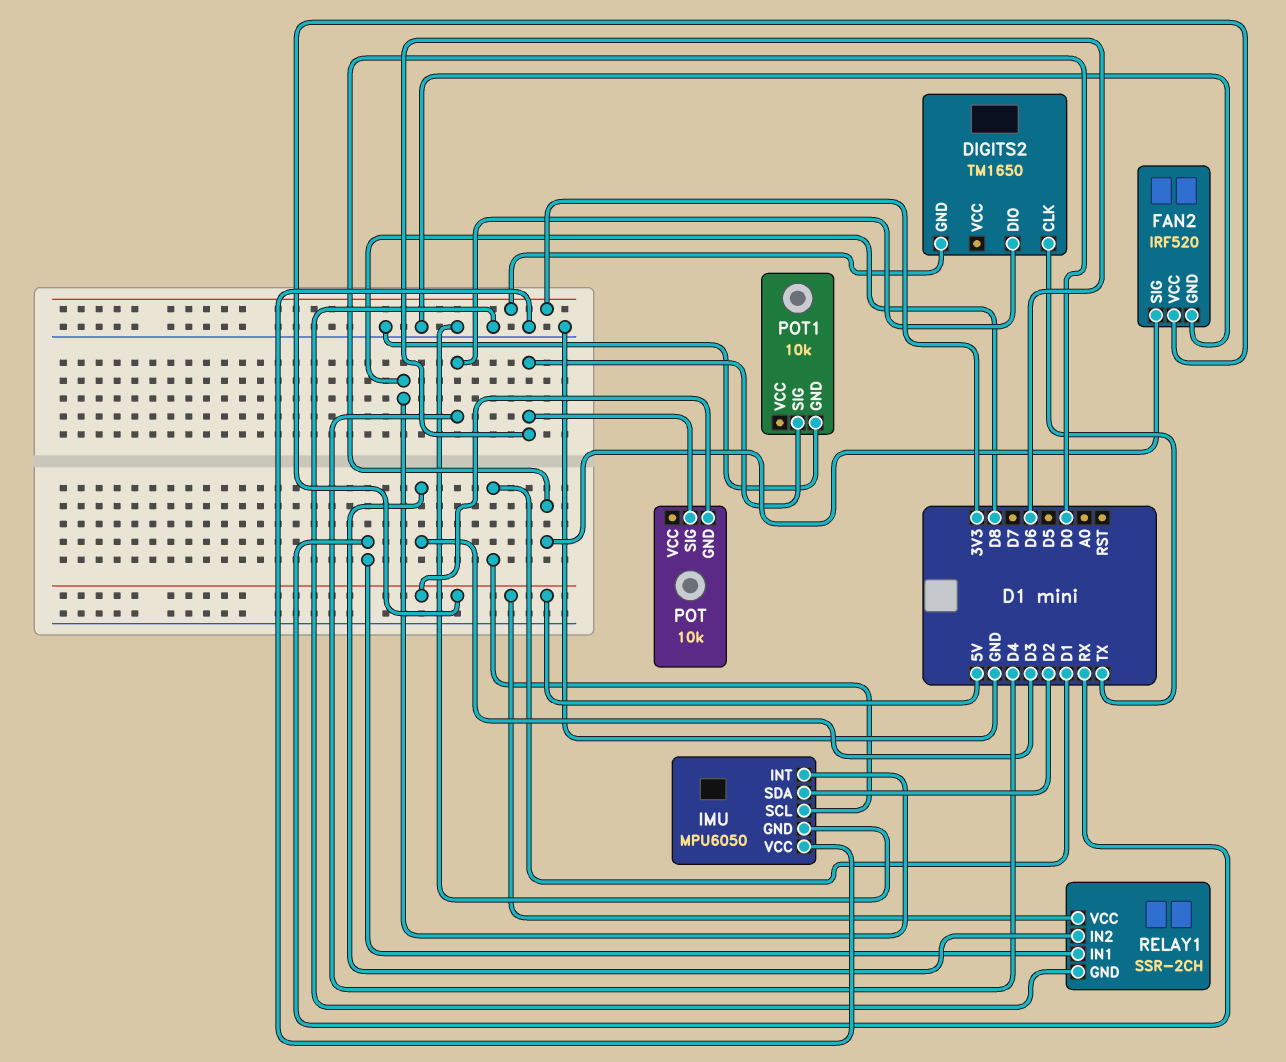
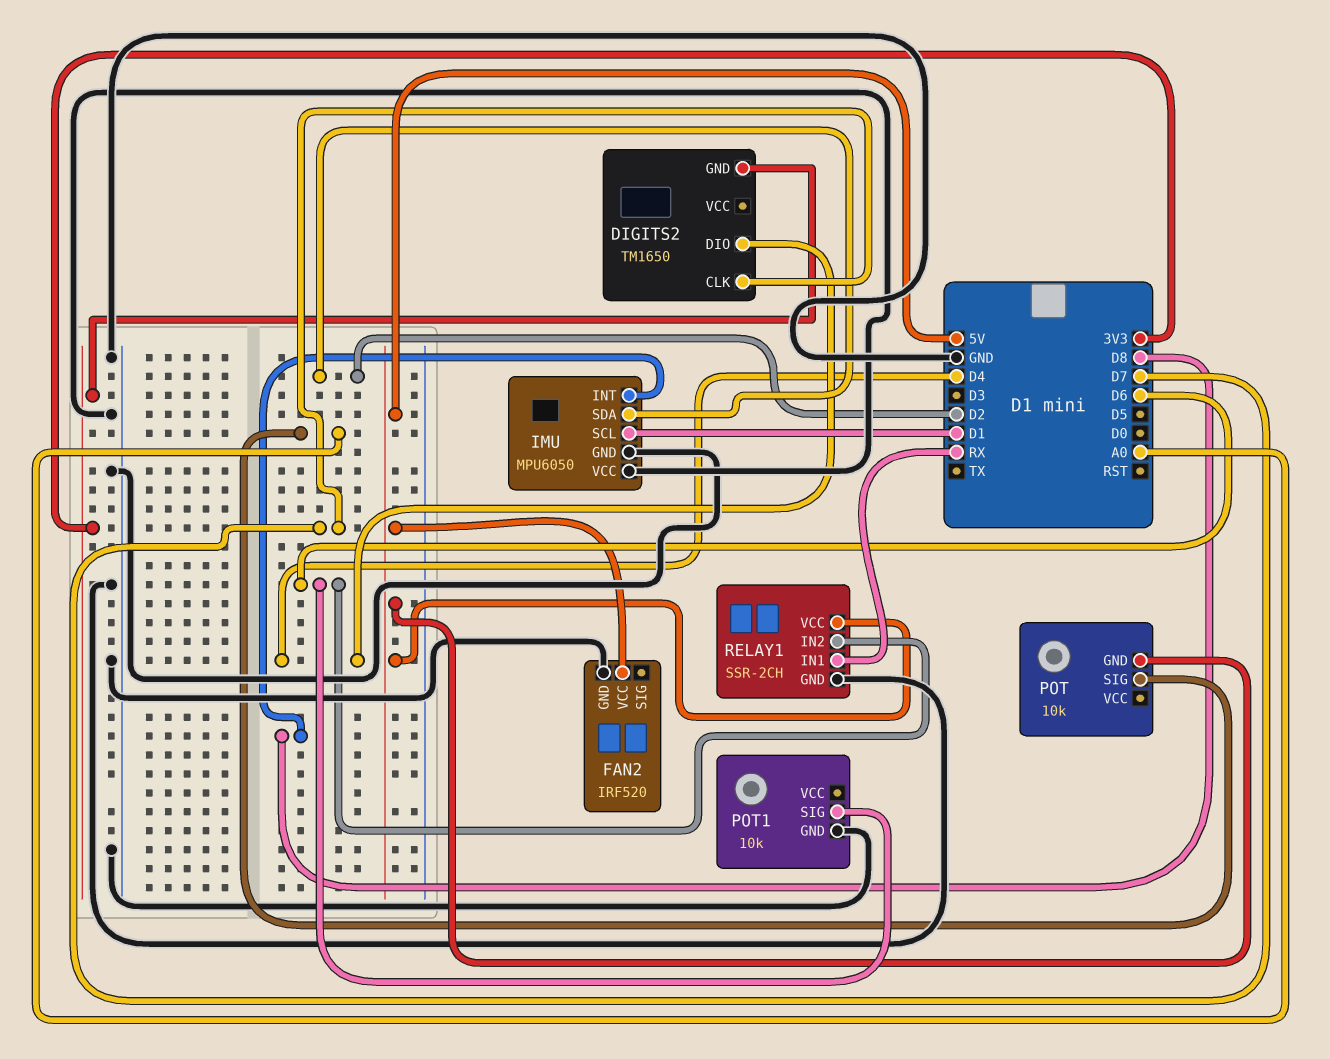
DIGITS2 pin CLK: TX -> D7
FAN2 pin SIG: D0 -> none
POT pin SIG: D6 -> A0
RELAY1 pin IN2: D3 -> D6

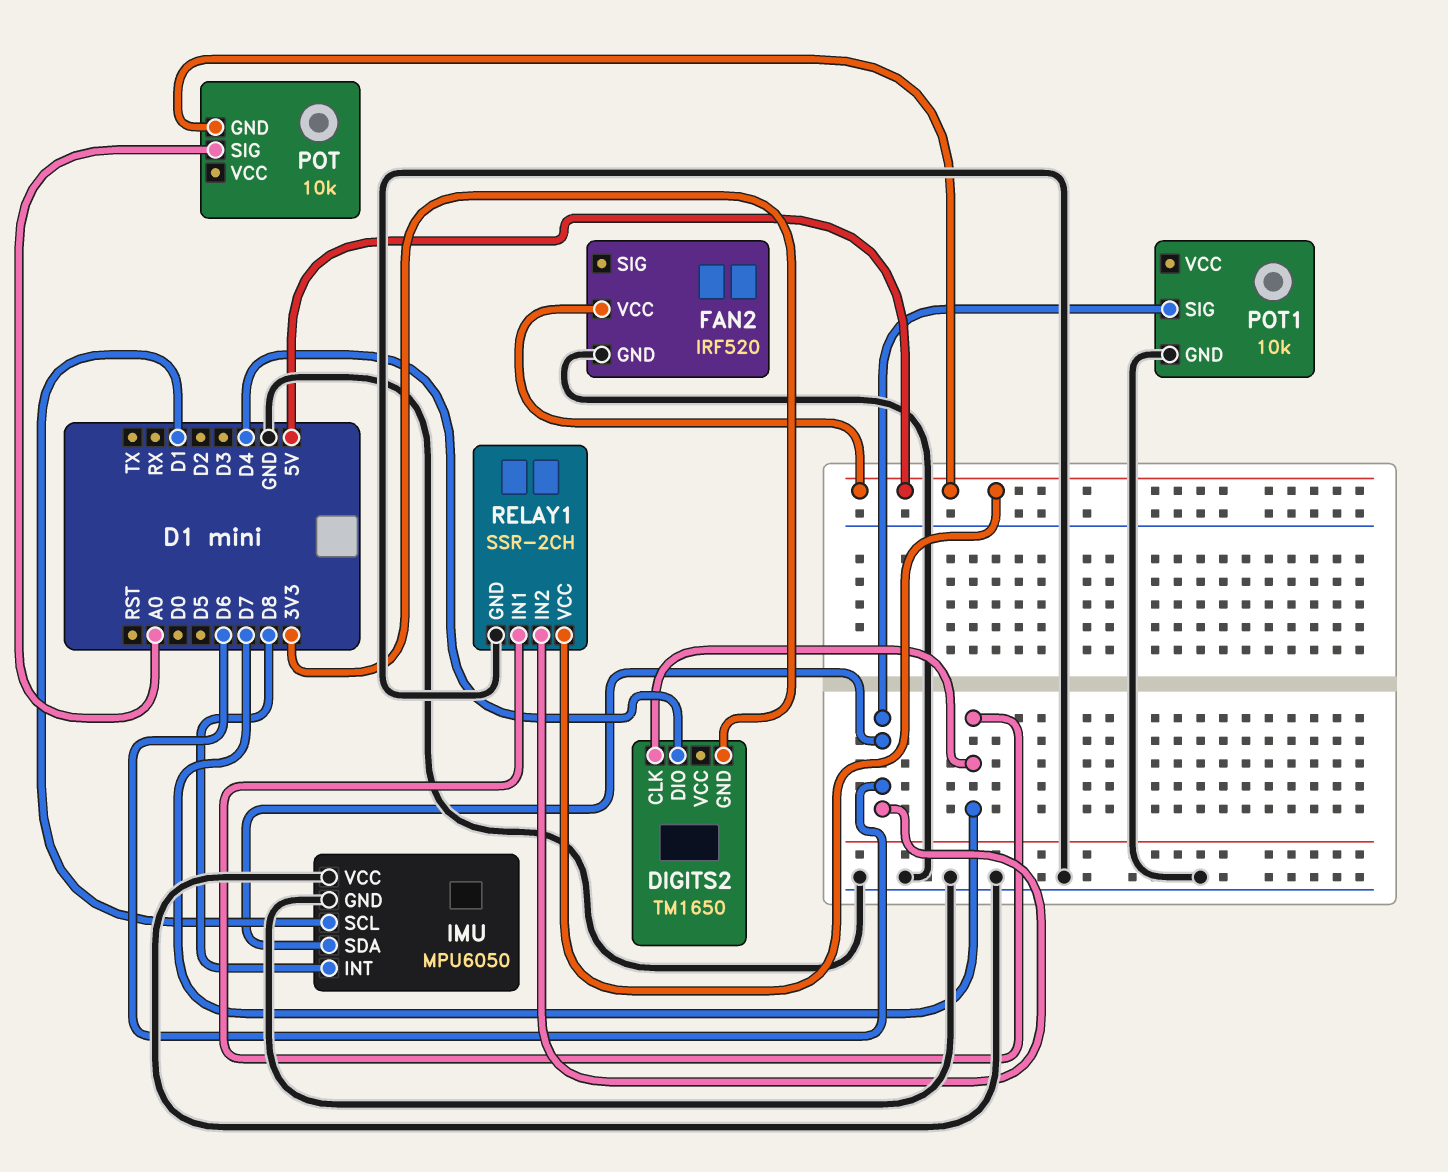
IMU pin SDA: D2 -> D6
RELAY1 pin IN1: RX -> D7

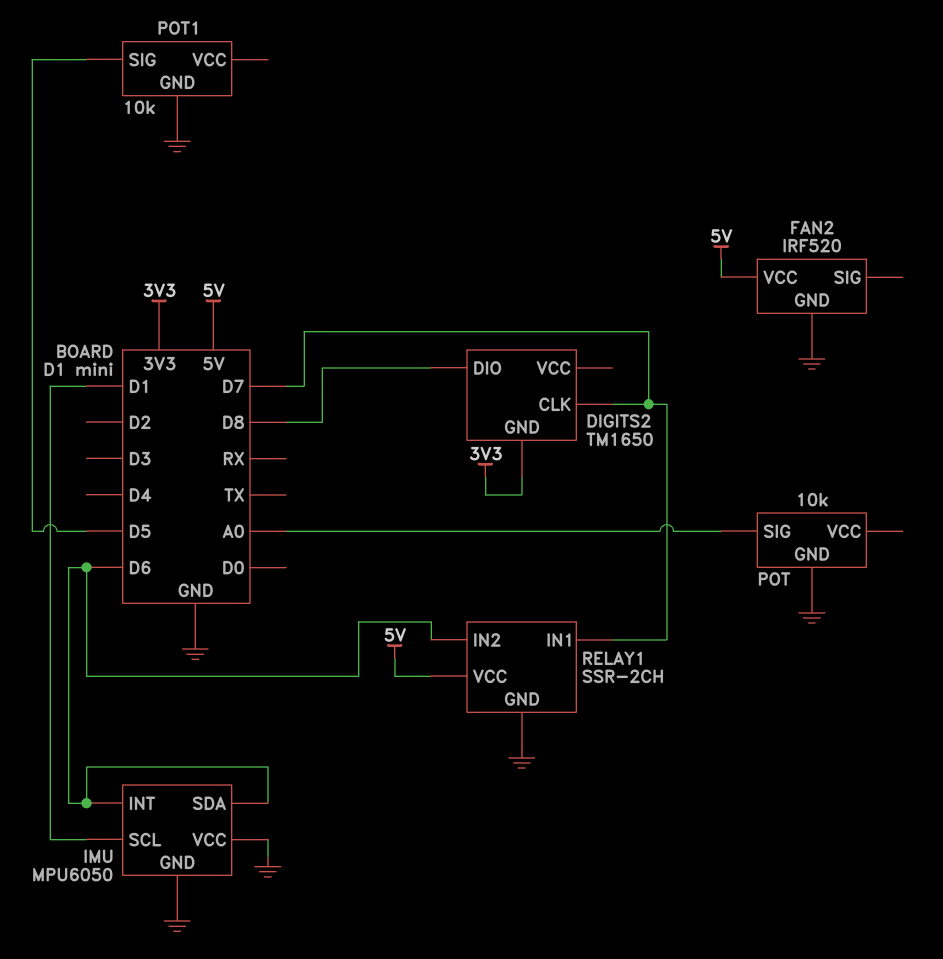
DIGITS2 pin DIO: D4 -> D8
IMU pin INT: D8 -> D6
POT pin GND: 5V -> GND
POT1 pin SIG: D6 -> D5

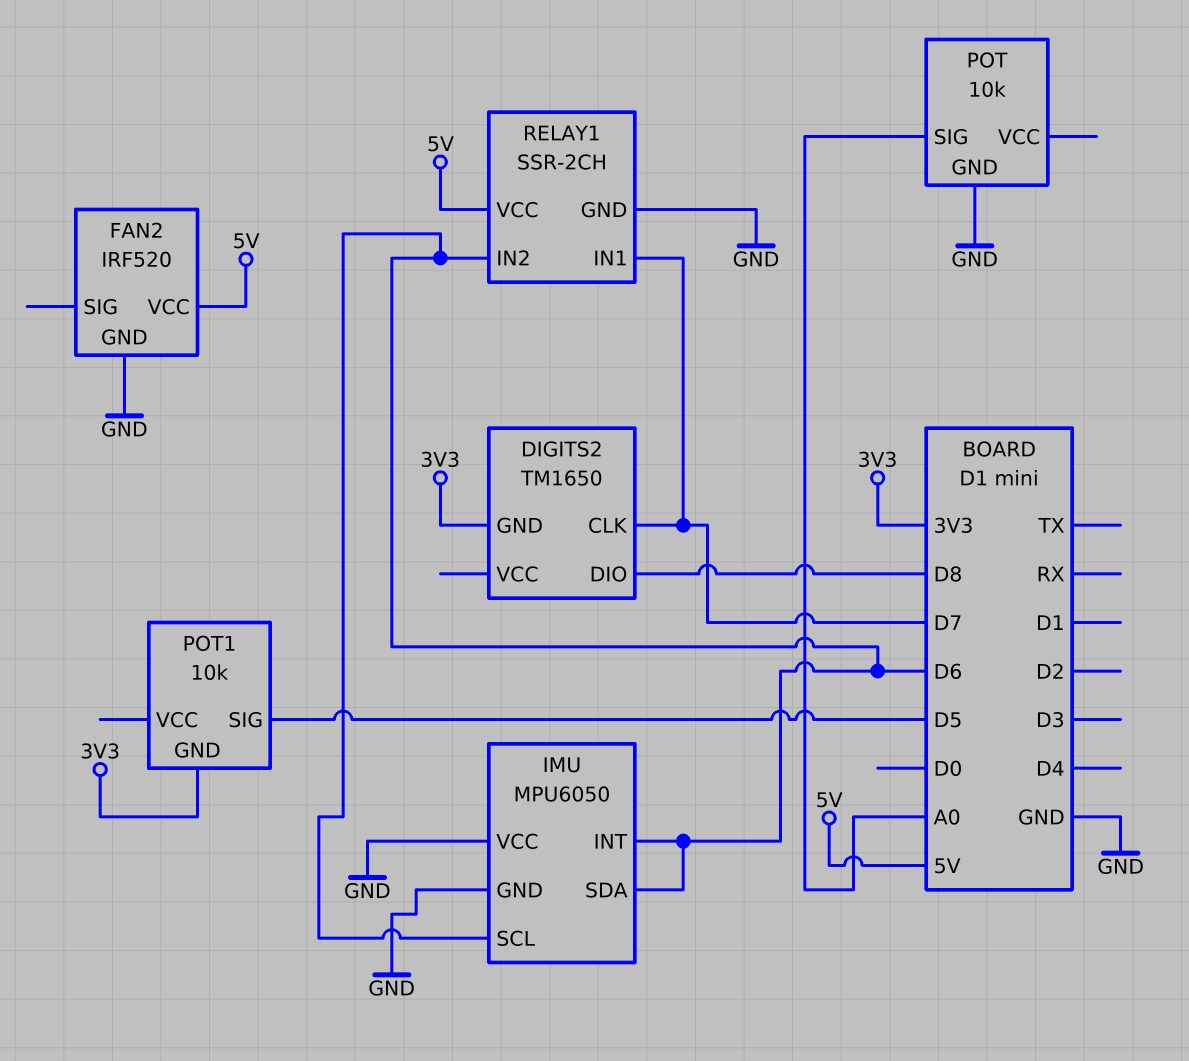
IMU pin SCL: D1 -> D6
POT1 pin GND: GND -> 3V3

